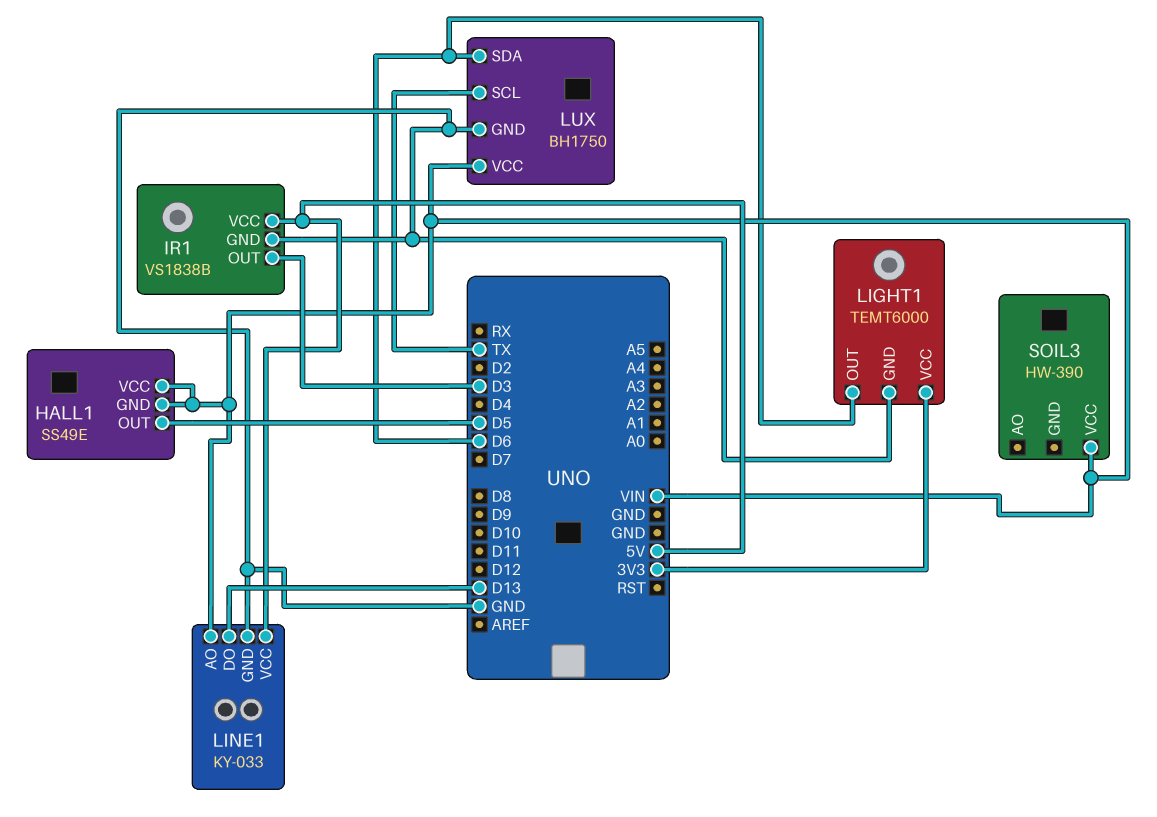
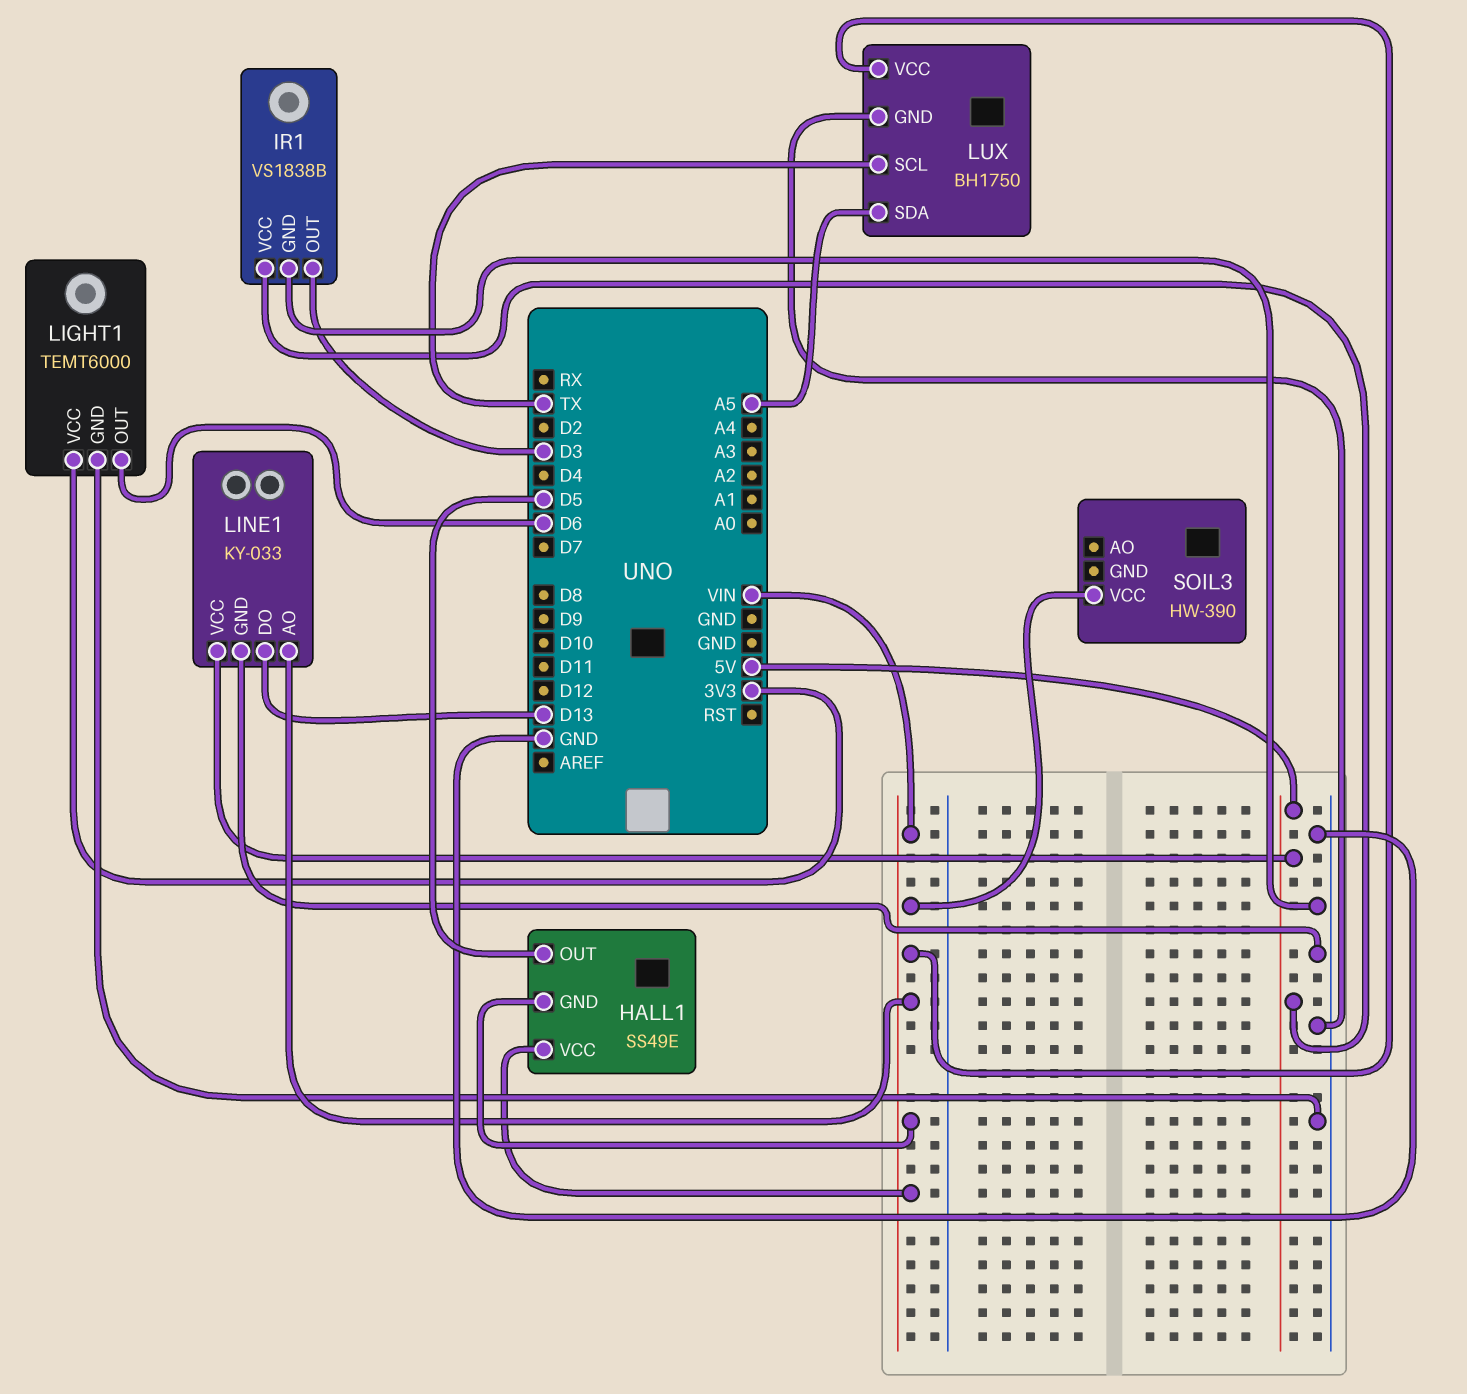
LUX pin SDA: D6 -> A5

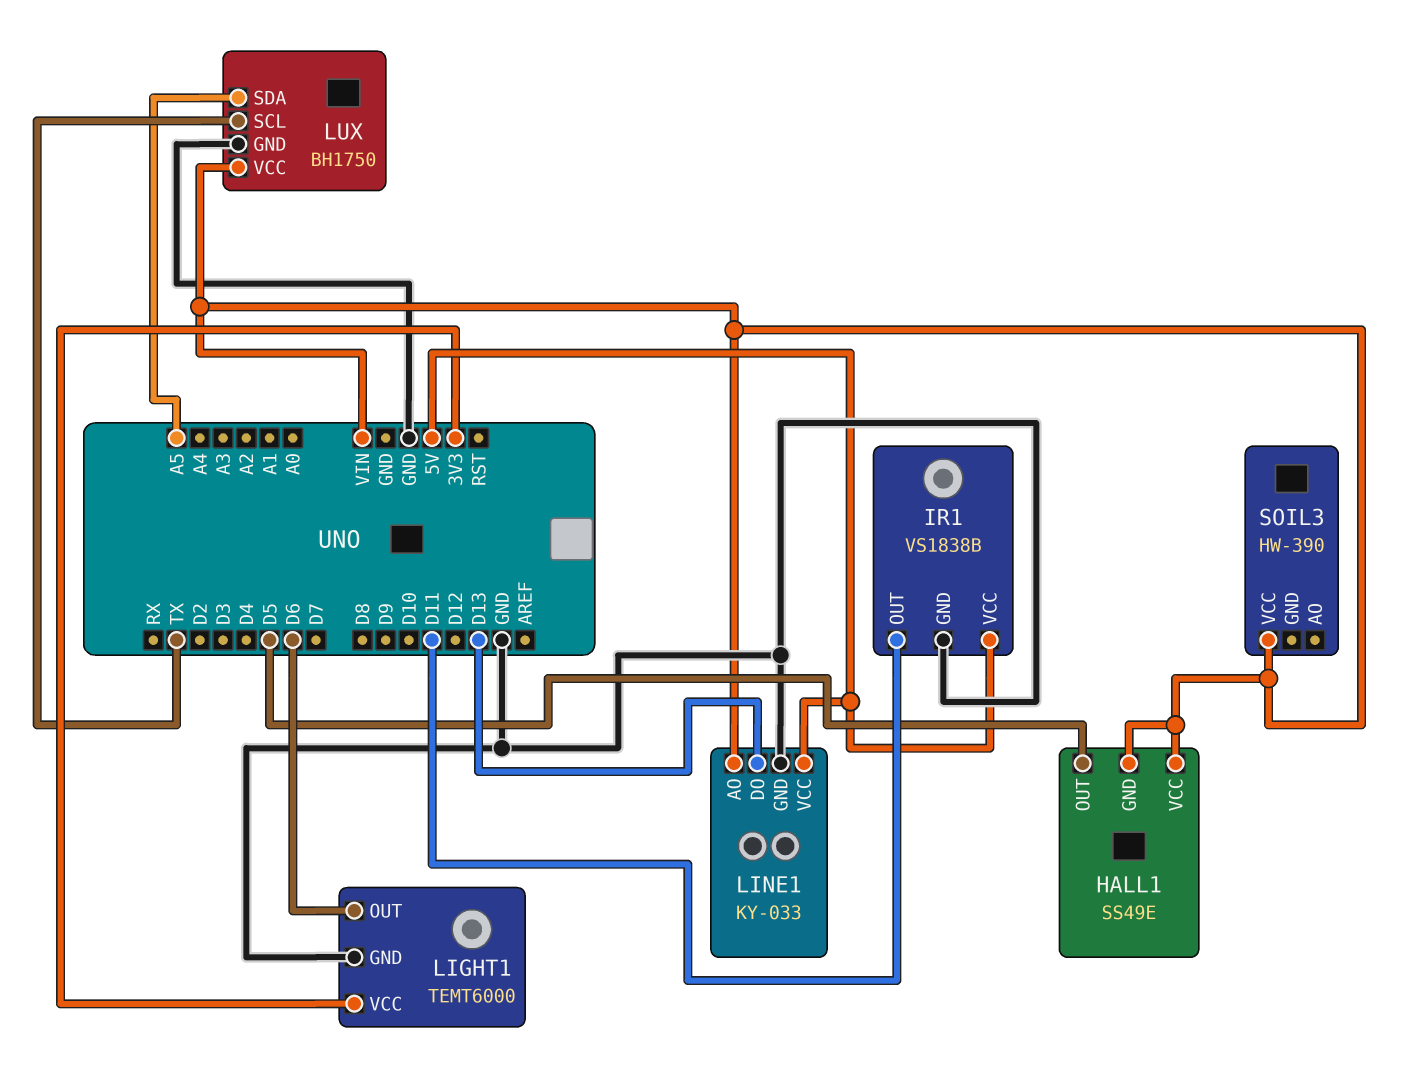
IR1 pin OUT: D3 -> D11

